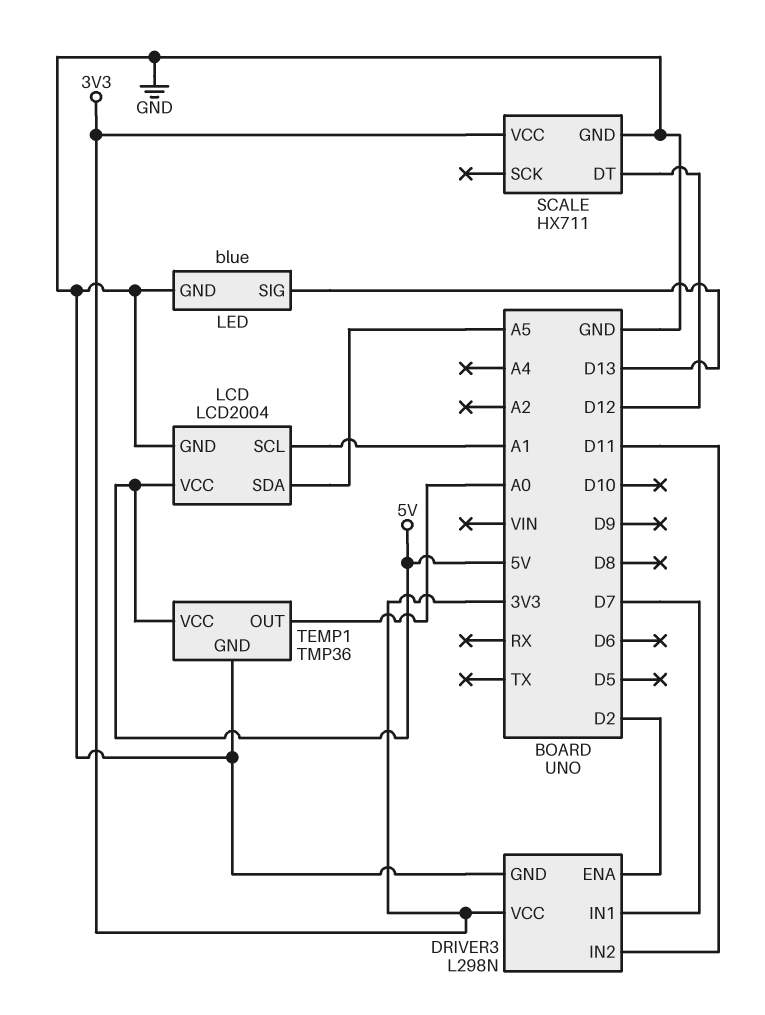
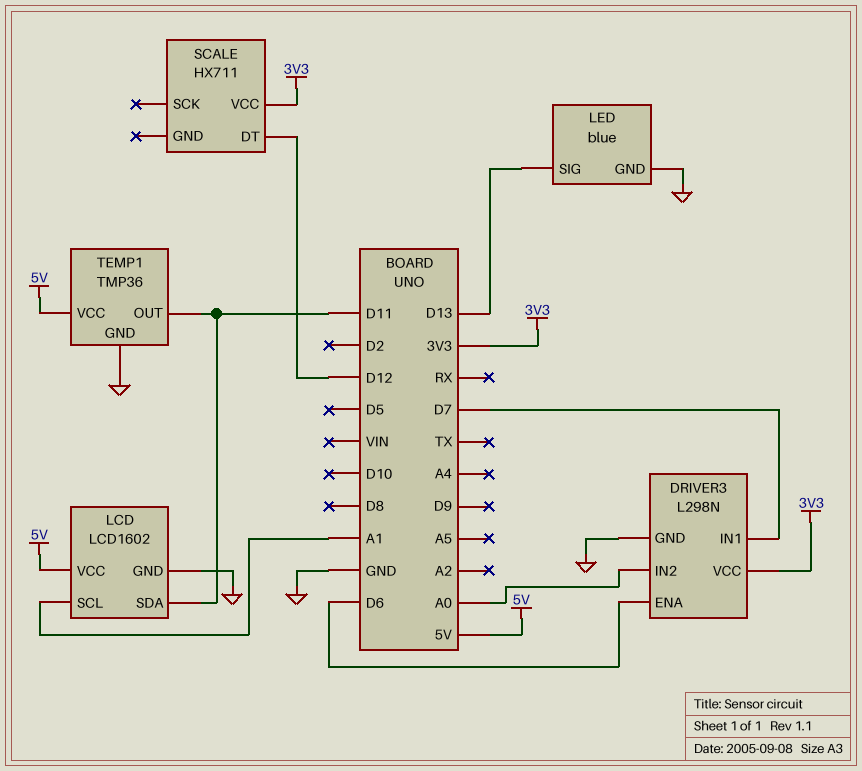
DRIVER3 pin ENA: D2 -> D6
DRIVER3 pin IN2: D11 -> A0
LCD: LCD2004 -> LCD1602
LCD pin SDA: A5 -> D11
SCALE pin GND: GND -> none
TEMP1 pin OUT: A0 -> D11

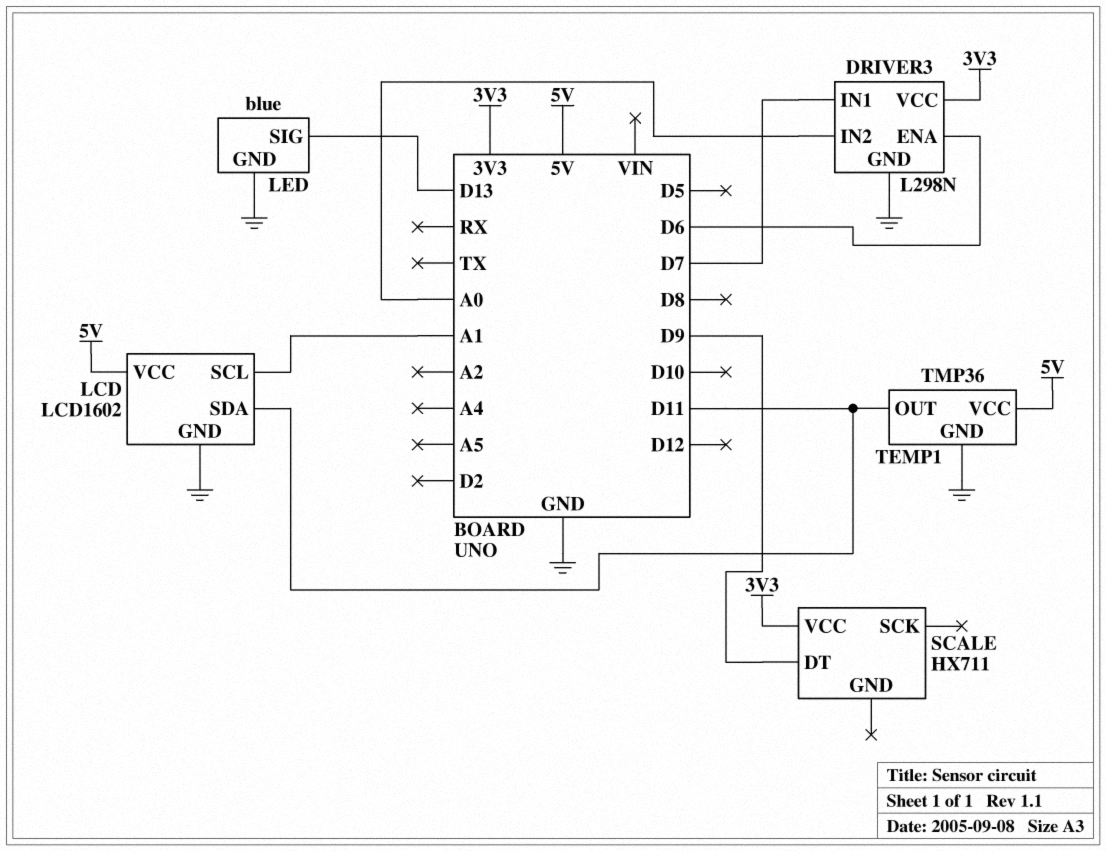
SCALE pin DT: D12 -> D9

